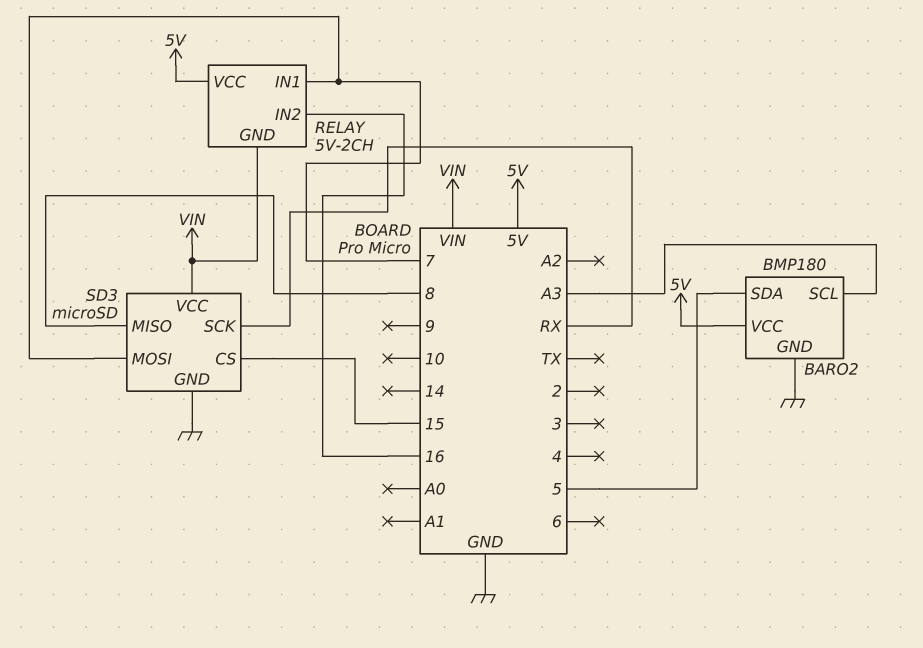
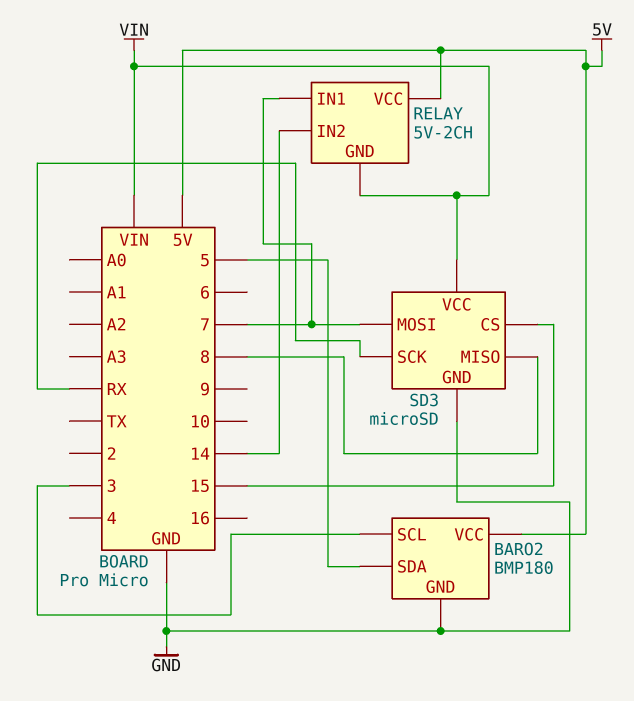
BARO2 pin SCL: A3 -> 3
RELAY pin IN2: 16 -> 14

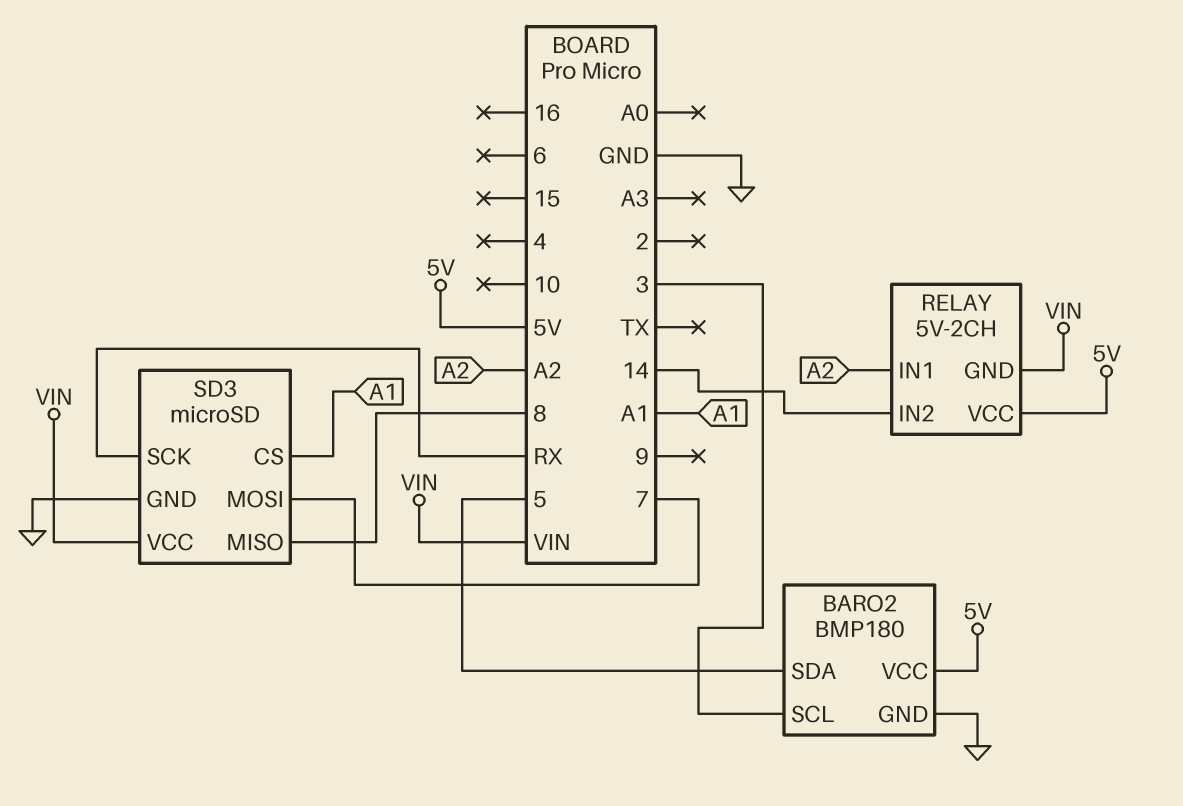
RELAY pin IN1: 7 -> A2
SD3 pin CS: 15 -> A1

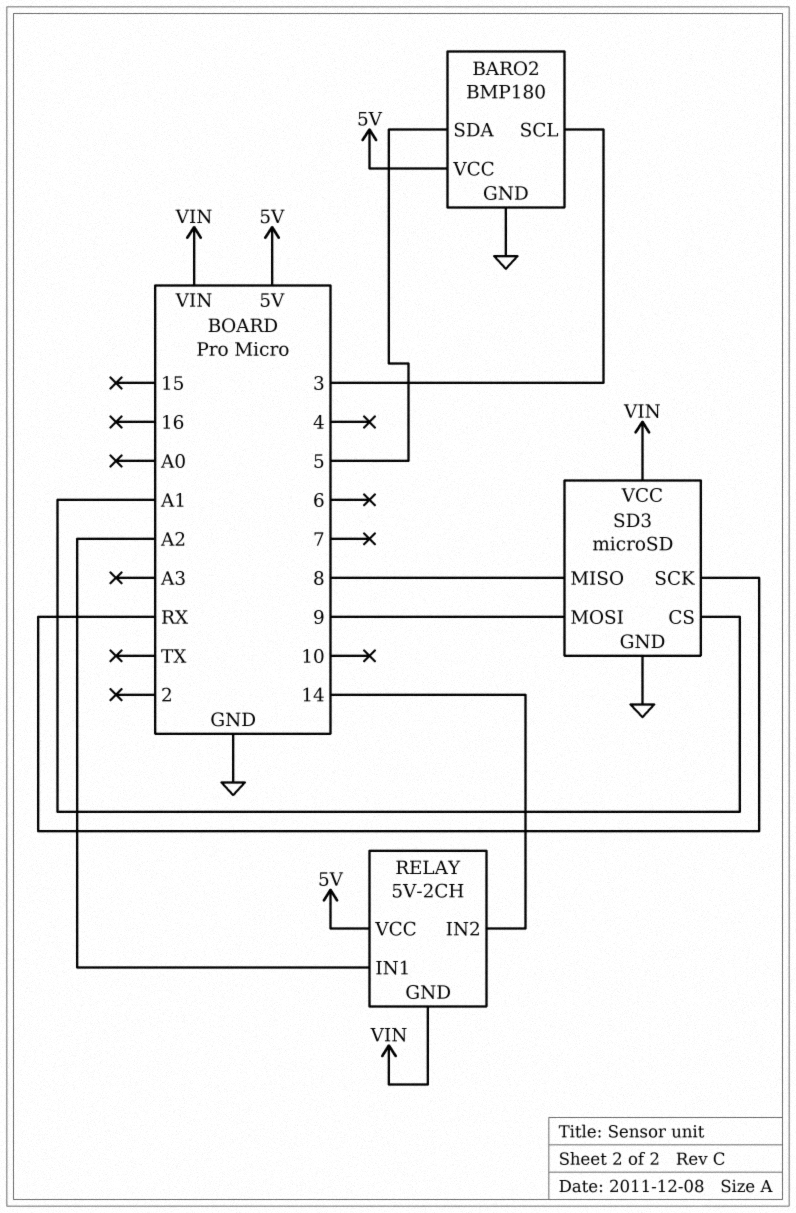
SD3 pin MOSI: 7 -> 9

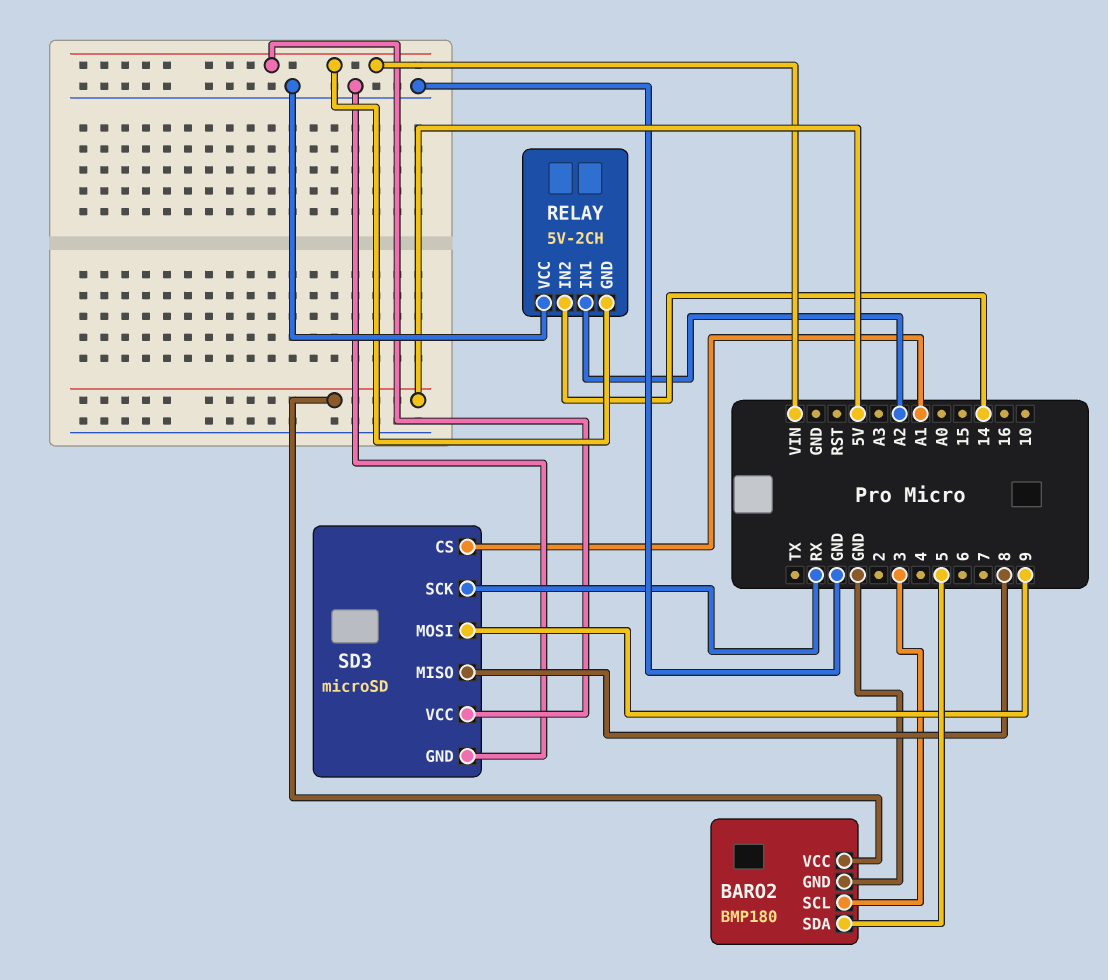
RELAY pin VCC: 5V -> GND

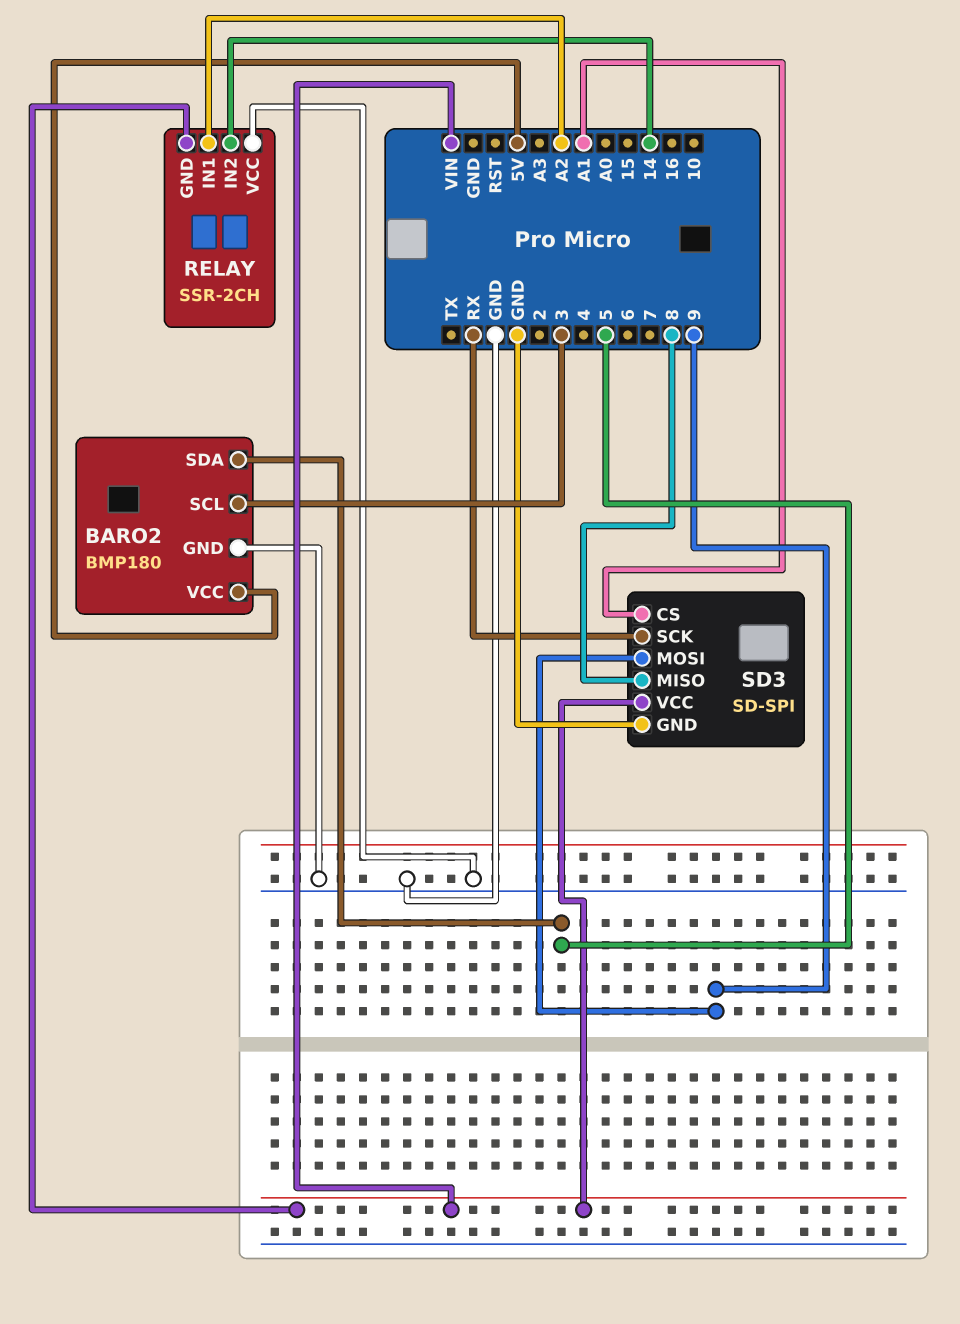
RELAY: 5V-2CH -> SSR-2CH
SD3: microSD -> SD-SPI

